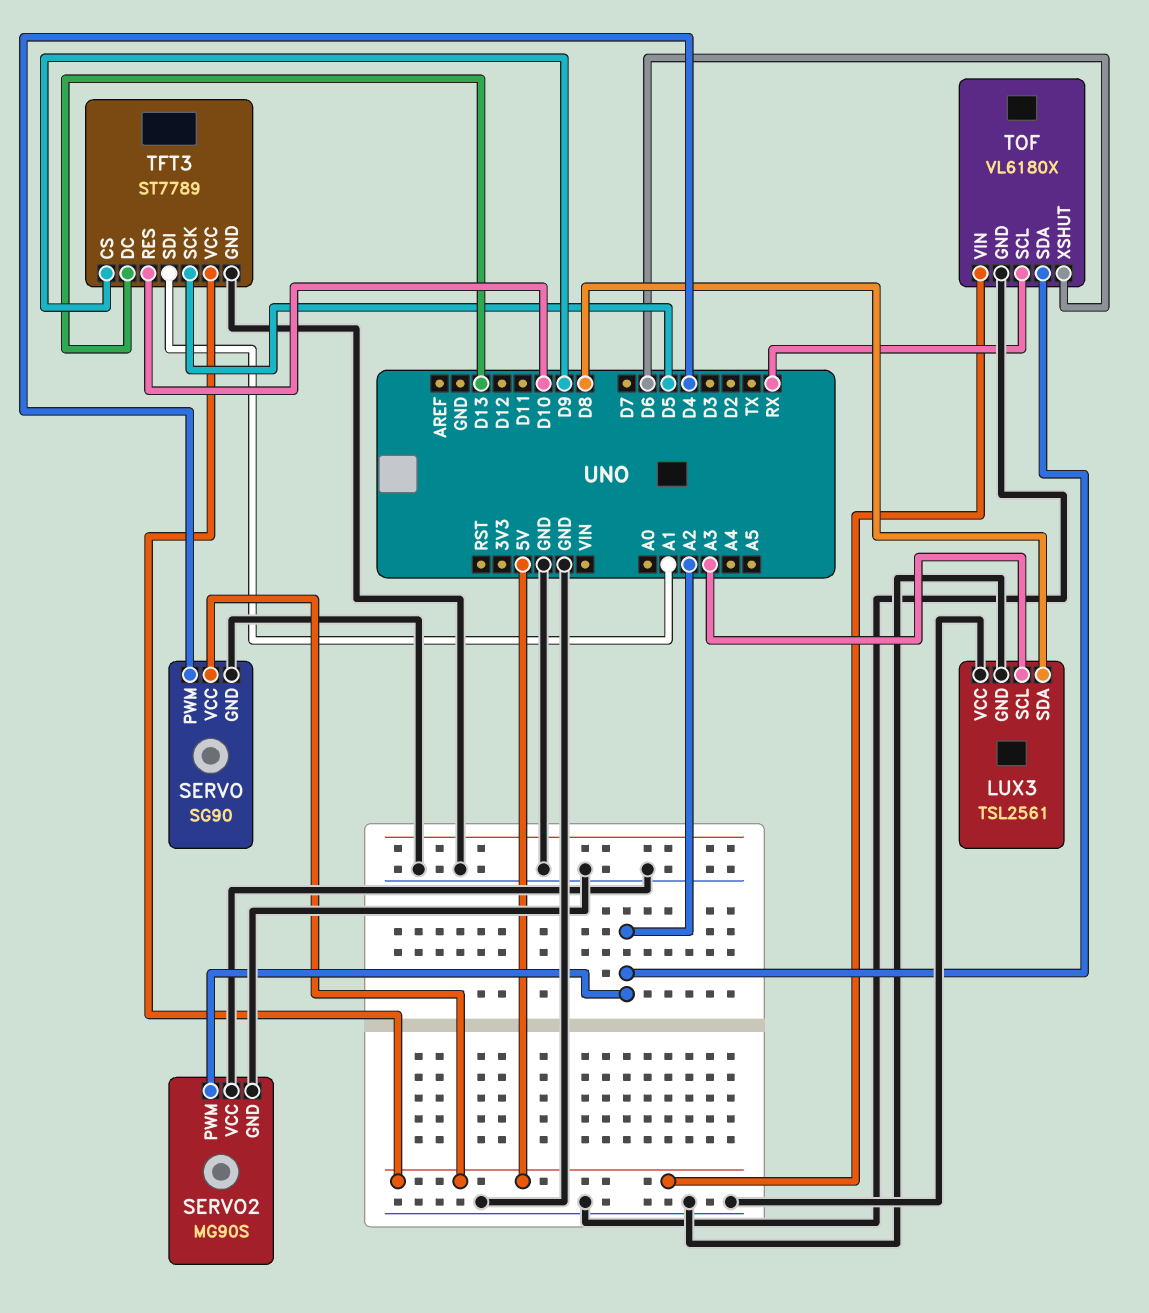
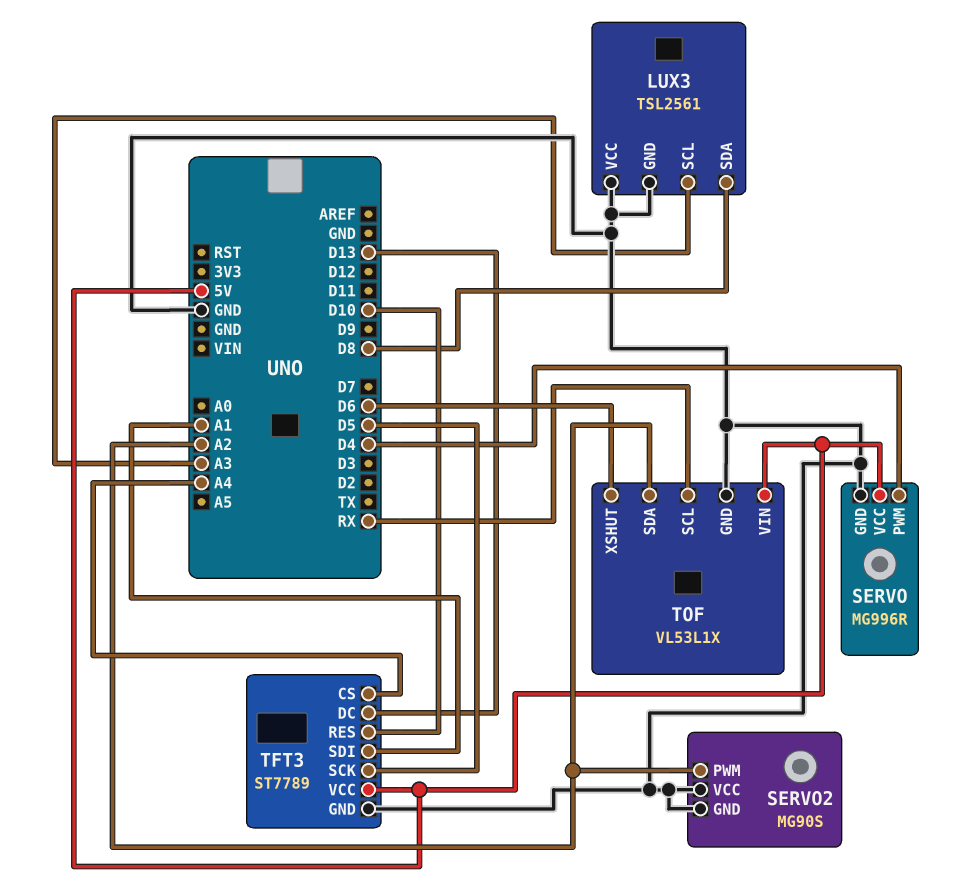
SERVO: SG90 -> MG996R
TFT3 pin CS: D9 -> A4
TOF: VL6180X -> VL53L1X

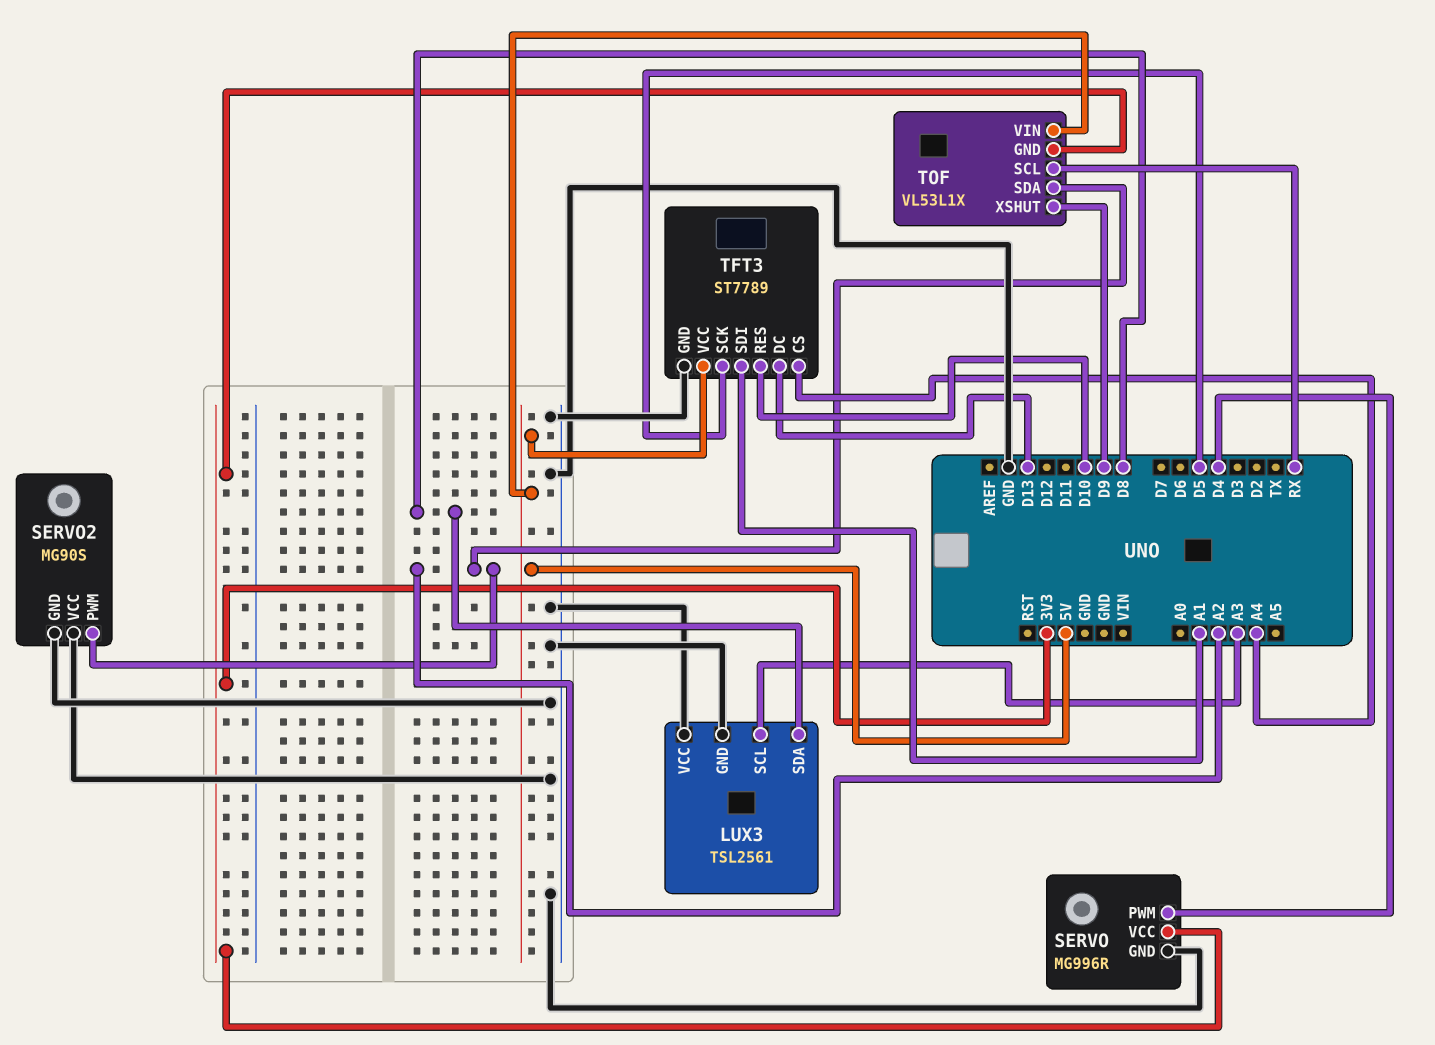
SERVO pin VCC: 5V -> 3V3
TOF pin GND: GND -> 3V3
TOF pin XSHUT: D6 -> D9

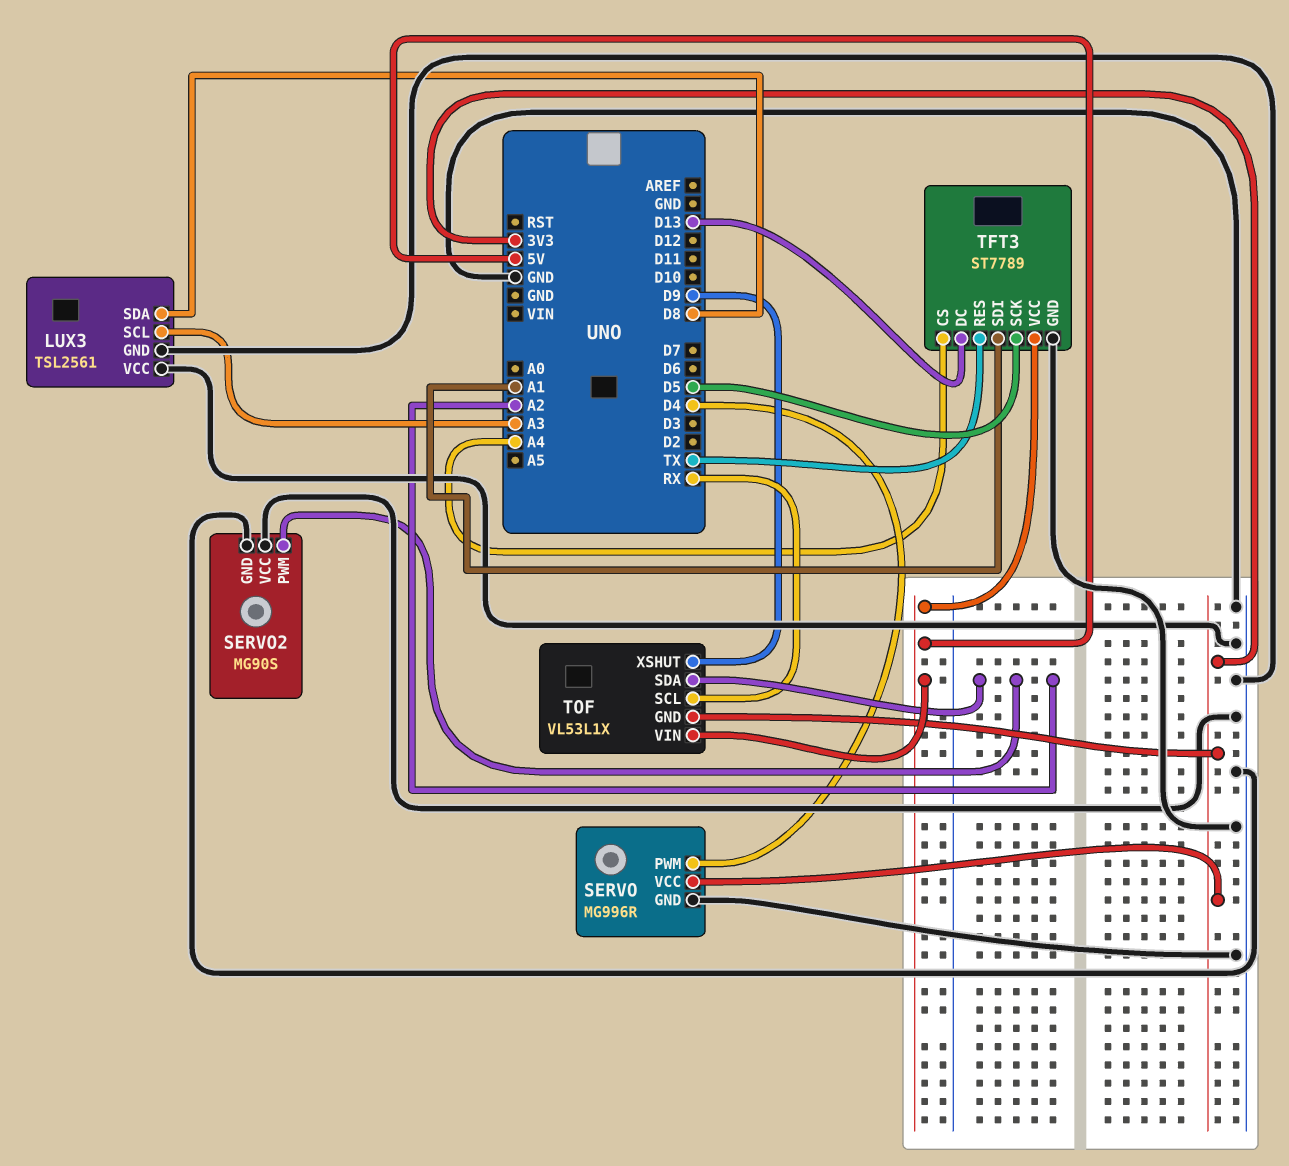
TFT3 pin RES: D10 -> TX

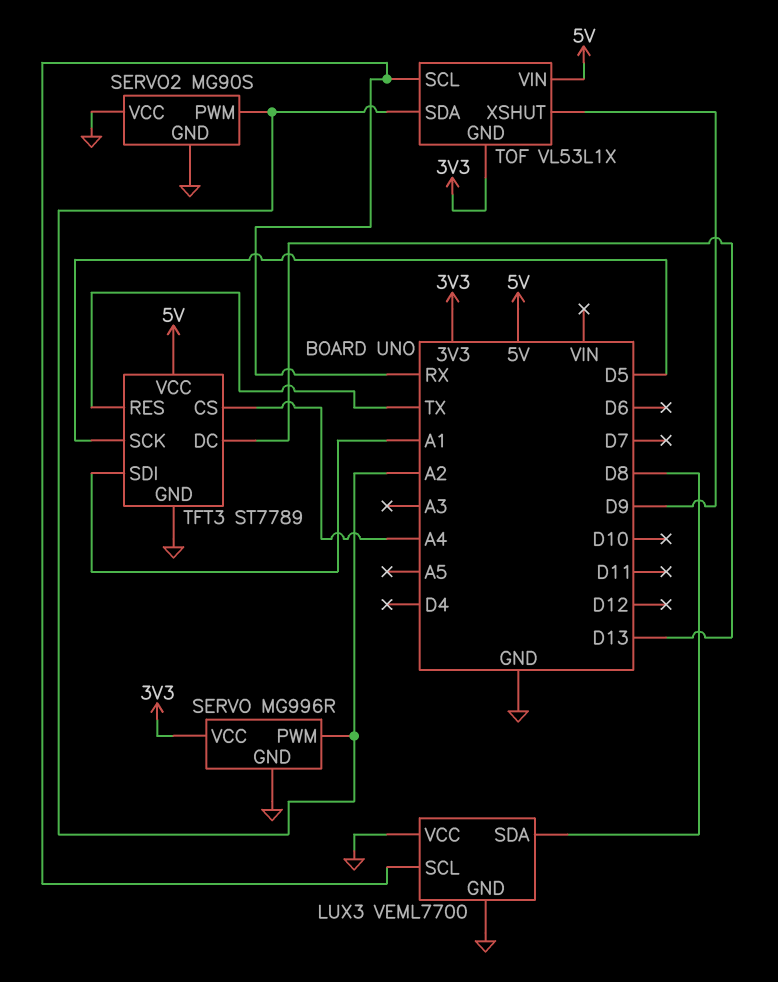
LUX3: TSL2561 -> VEML7700
LUX3 pin SCL: A3 -> RX
SERVO pin PWM: D4 -> A2

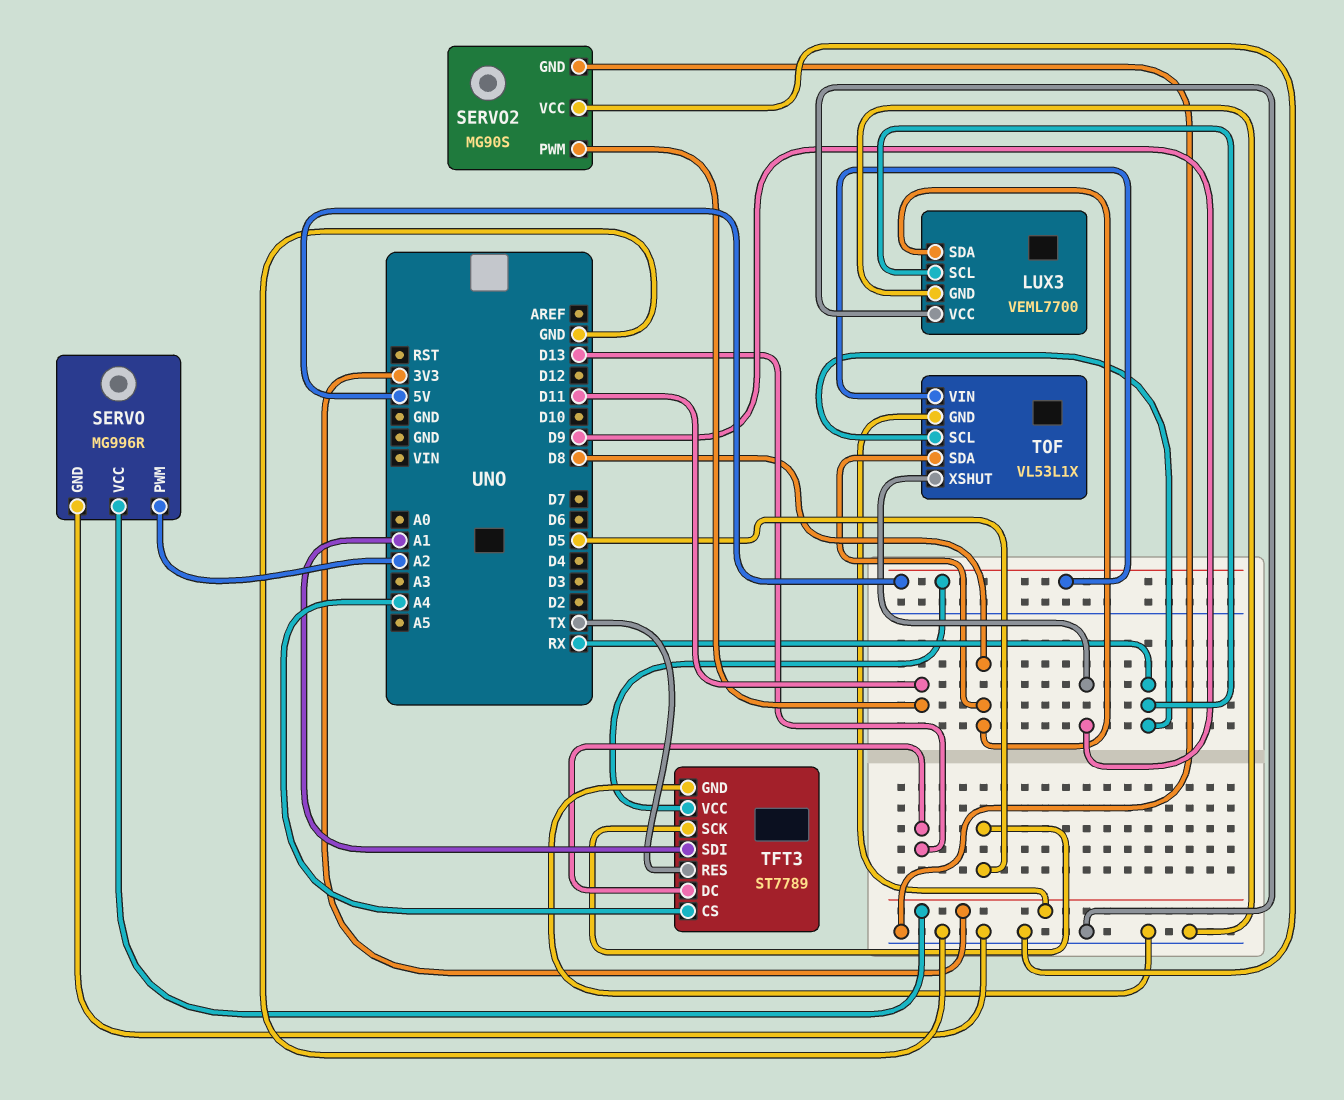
SERVO2 pin PWM: A2 -> D11
TOF pin SDA: A2 -> D8

